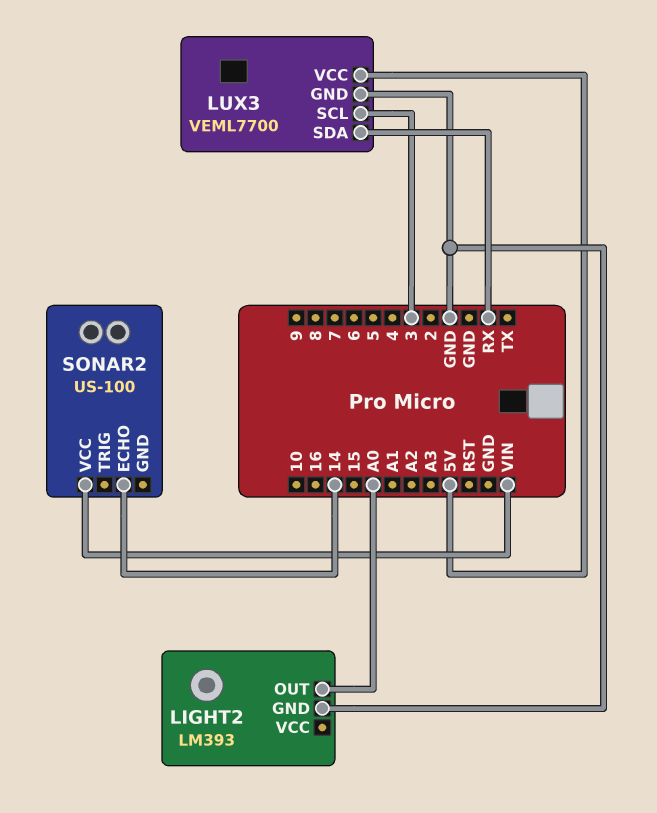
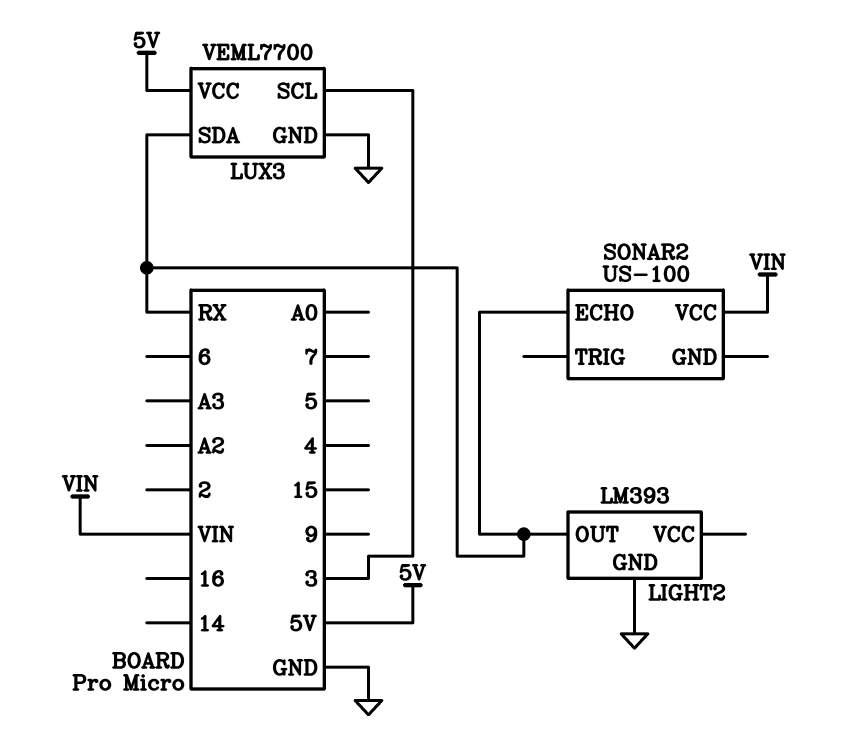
LIGHT2 pin OUT: A0 -> RX
SONAR2 pin ECHO: 14 -> RX

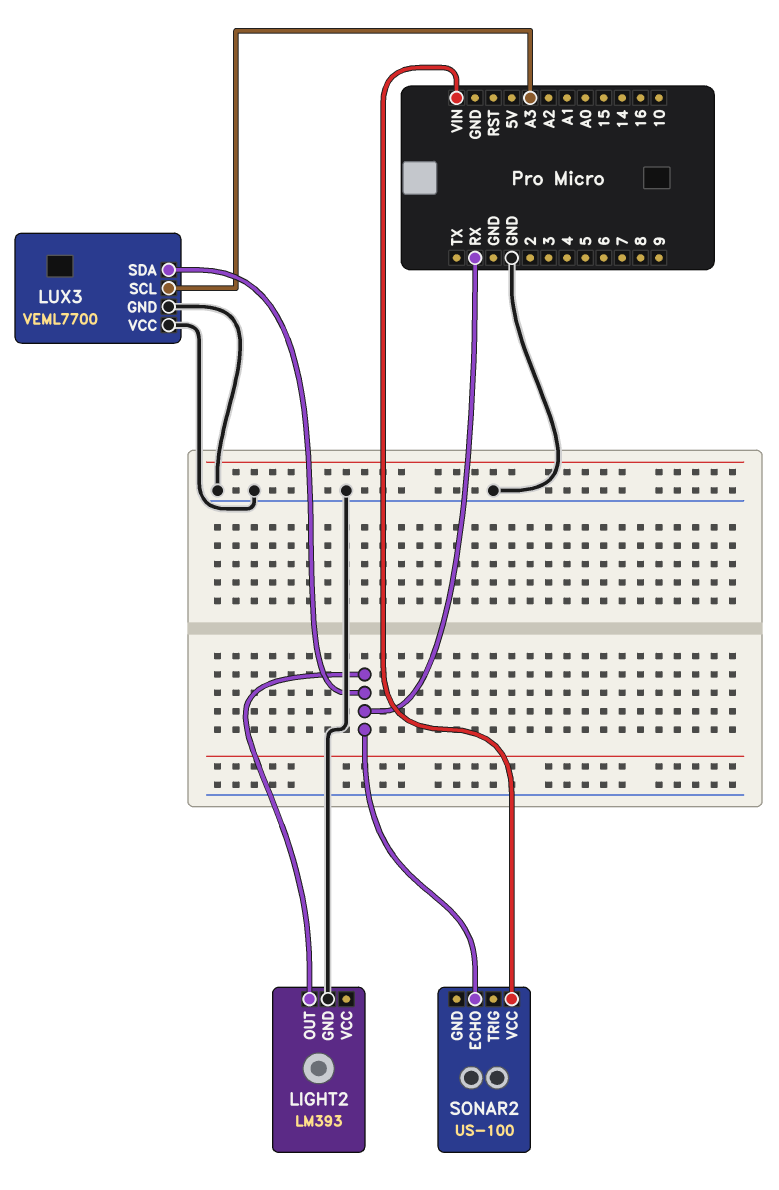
LUX3 pin SCL: 3 -> A3
LUX3 pin VCC: 5V -> GND

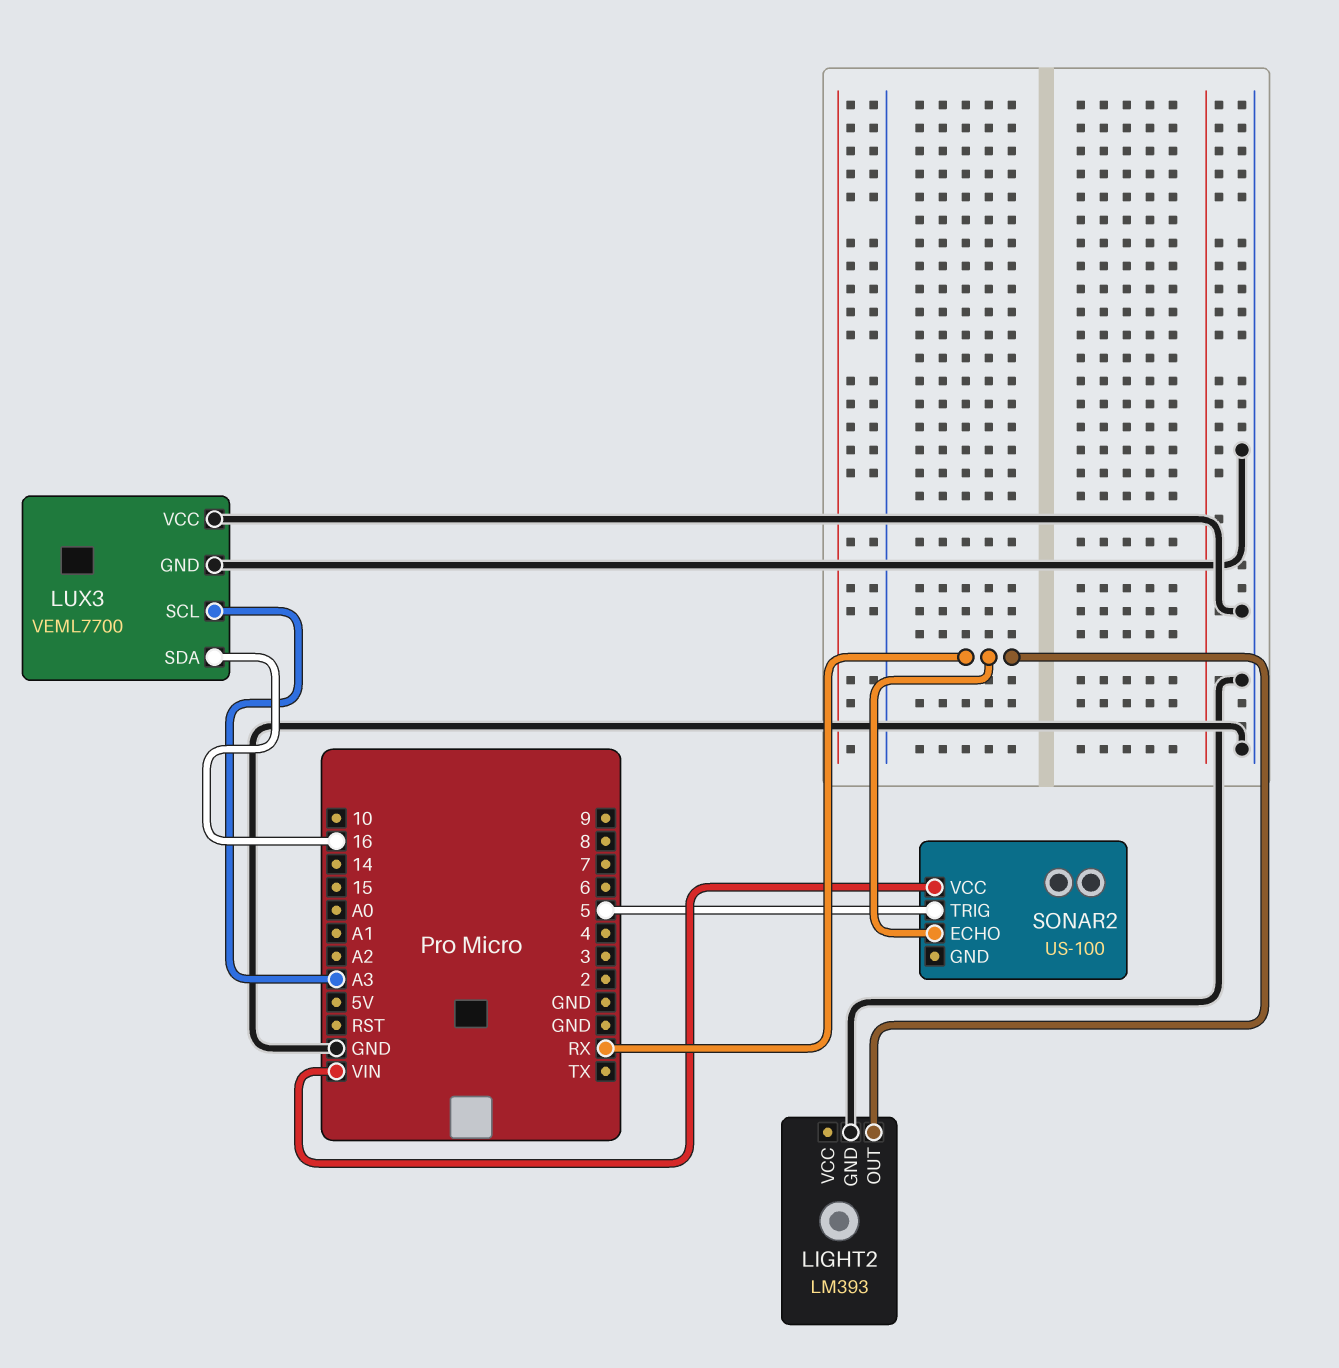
LUX3 pin SDA: RX -> 16
SONAR2 pin TRIG: none -> 5

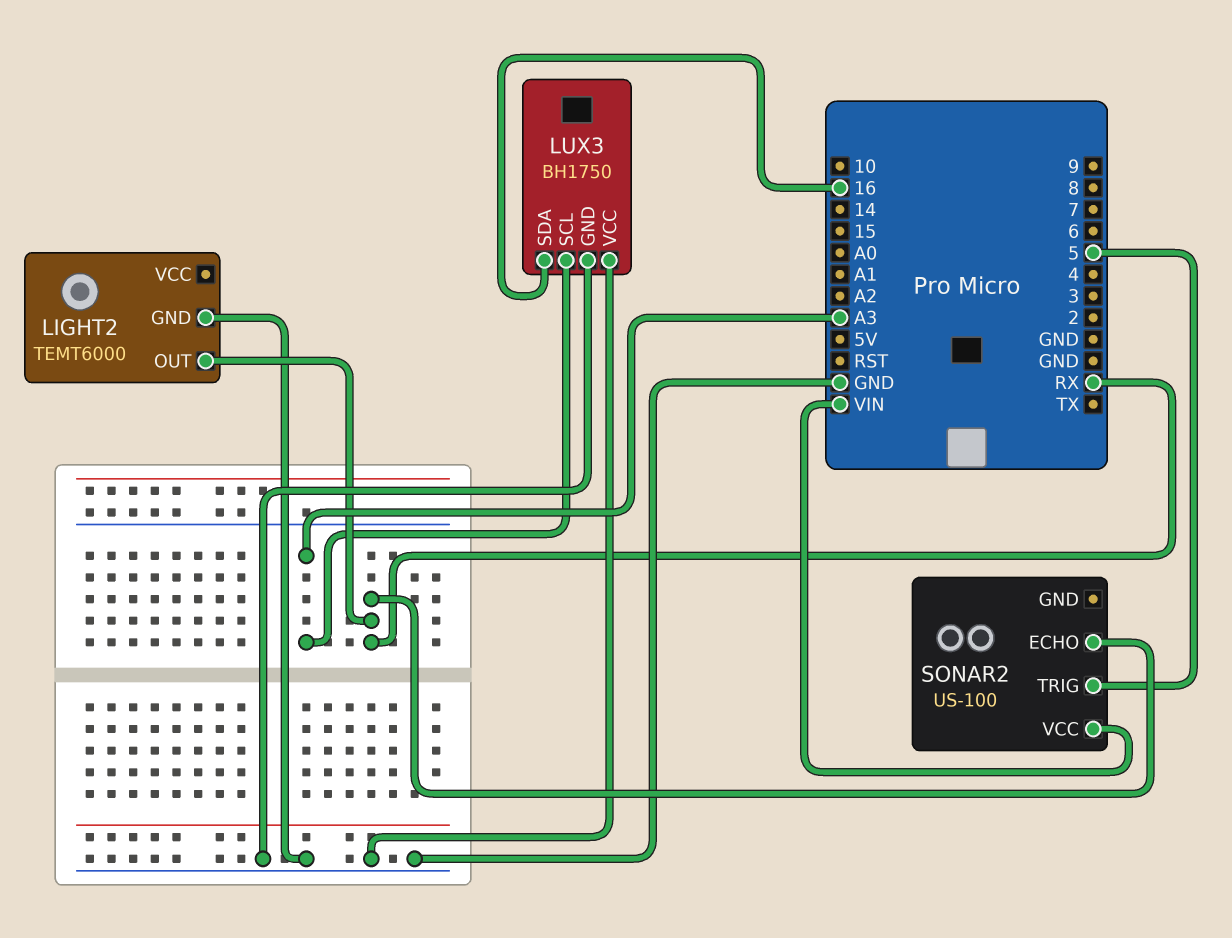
LIGHT2: LM393 -> TEMT6000
LUX3: VEML7700 -> BH1750

